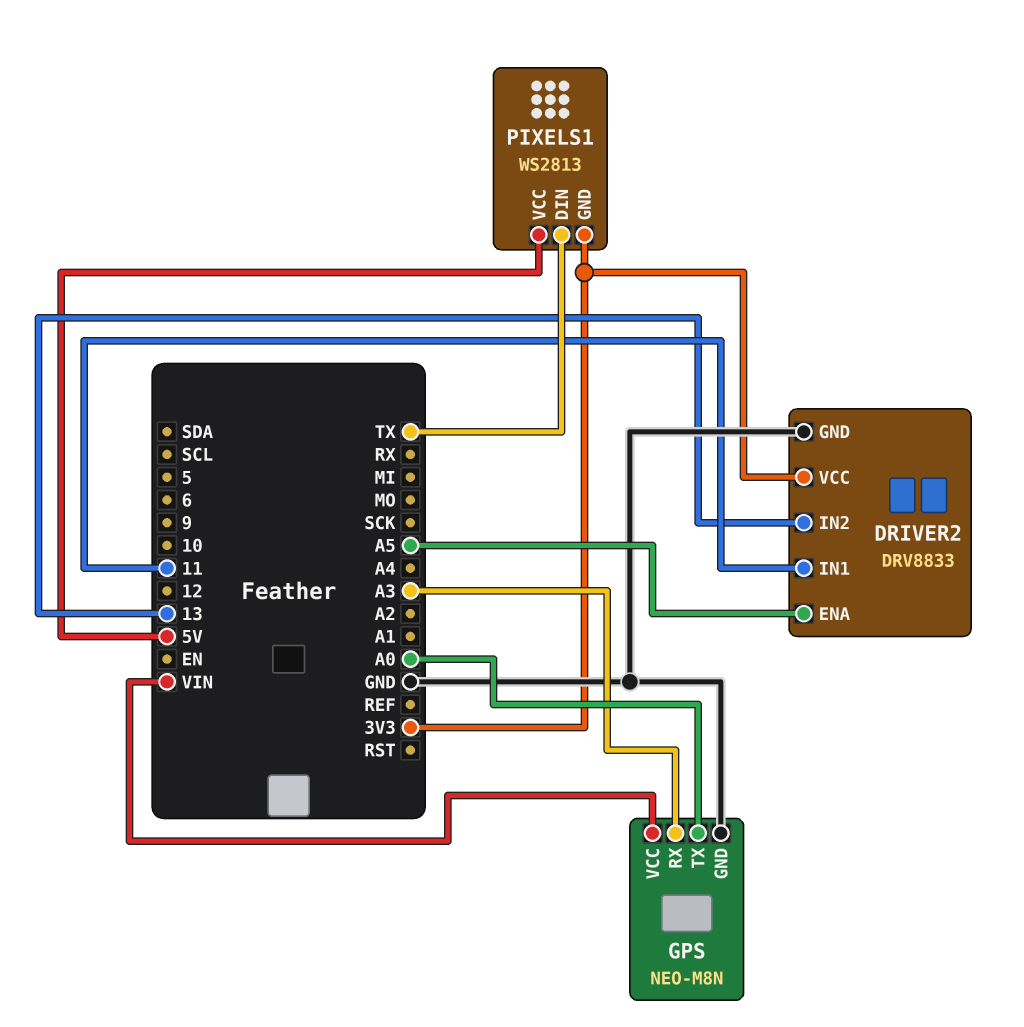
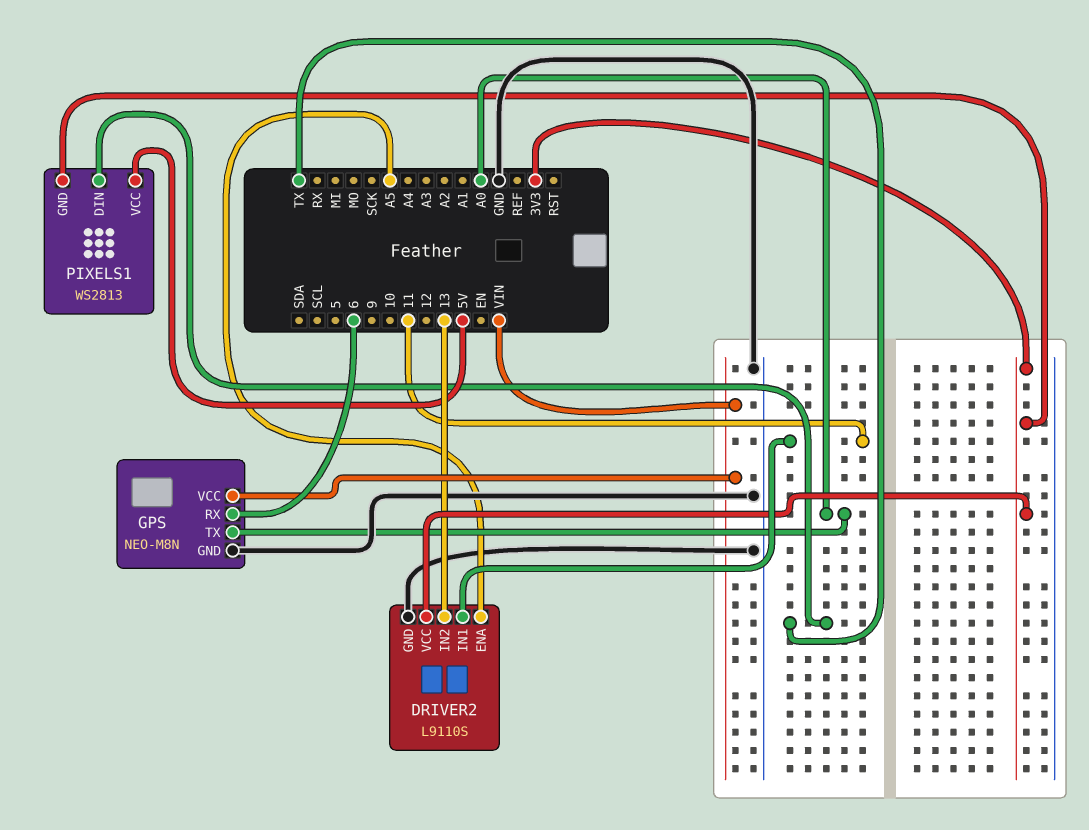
DRIVER2: DRV8833 -> L9110S
GPS pin RX: A3 -> 6

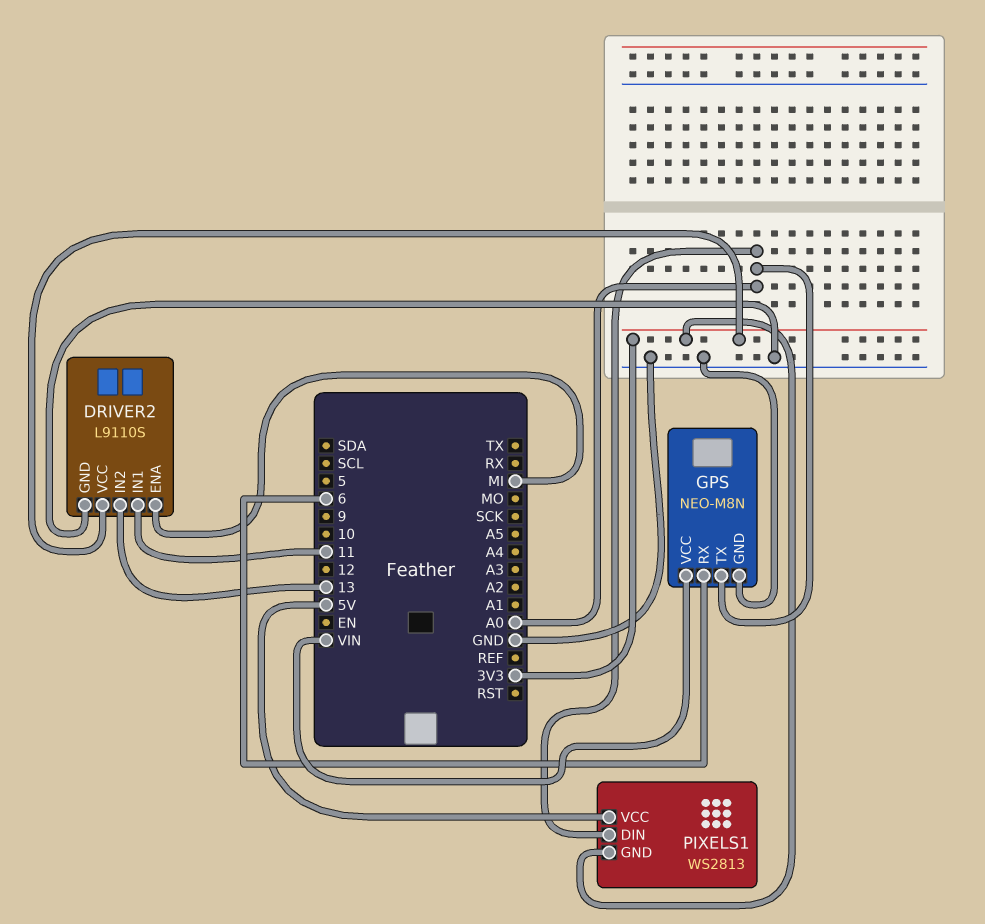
DRIVER2 pin ENA: A5 -> MI
PIXELS1 pin DIN: TX -> A0

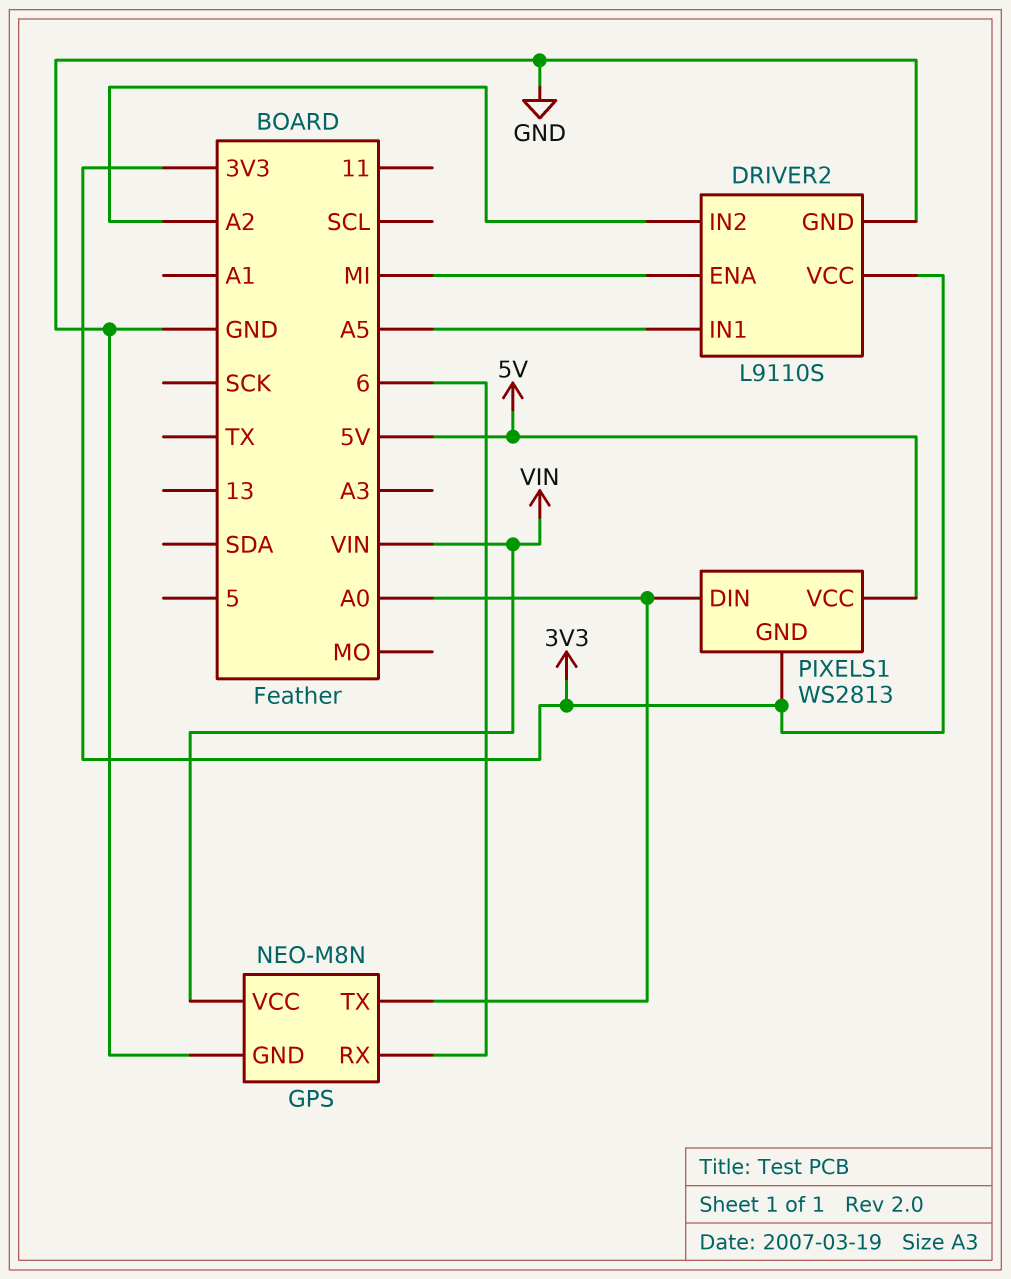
DRIVER2 pin IN1: 11 -> A5
DRIVER2 pin IN2: 13 -> A2

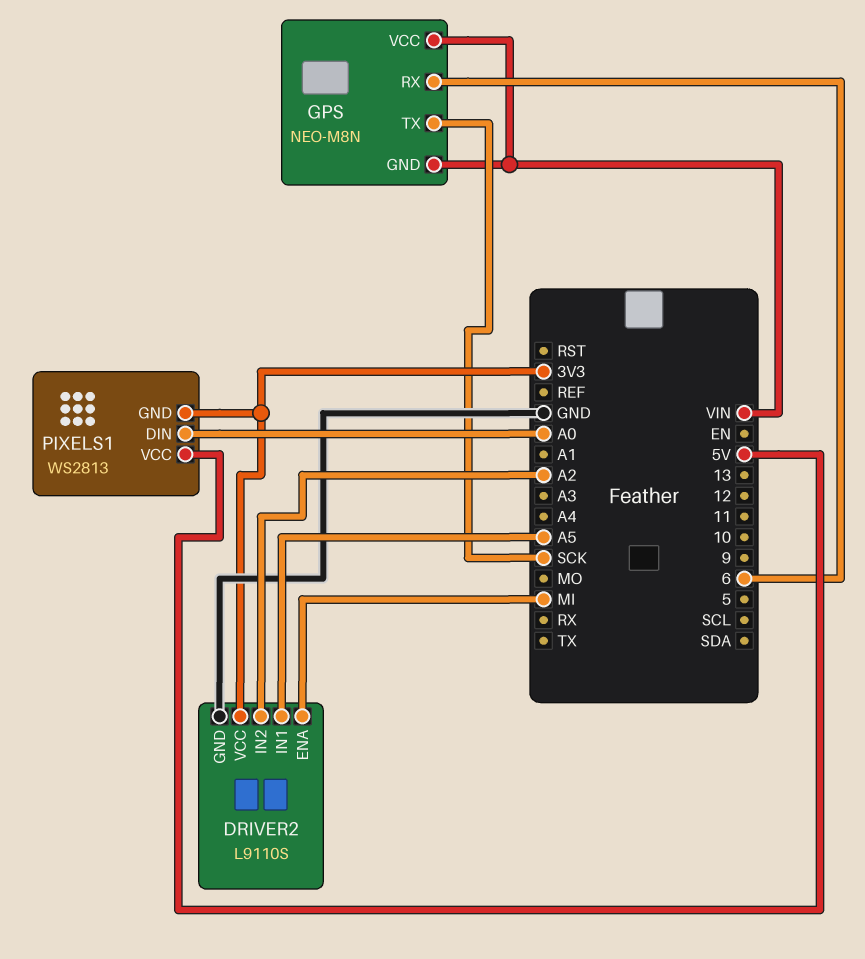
GPS pin GND: GND -> VIN
GPS pin TX: A0 -> SCK

